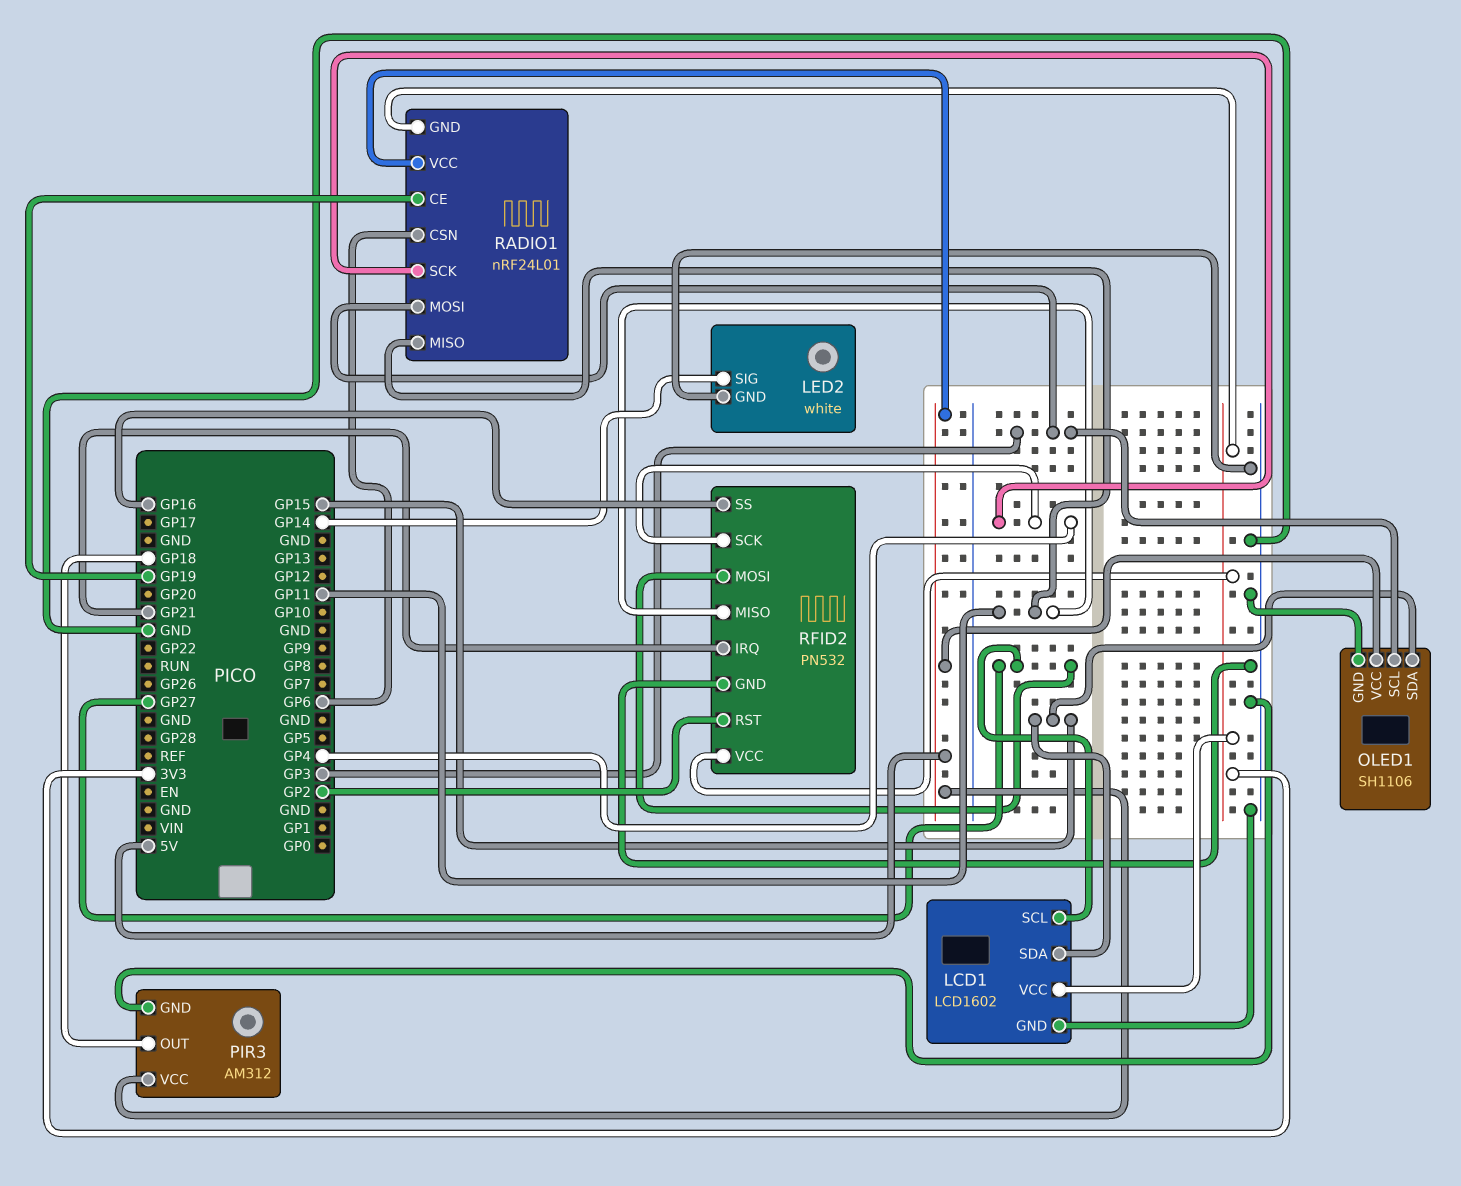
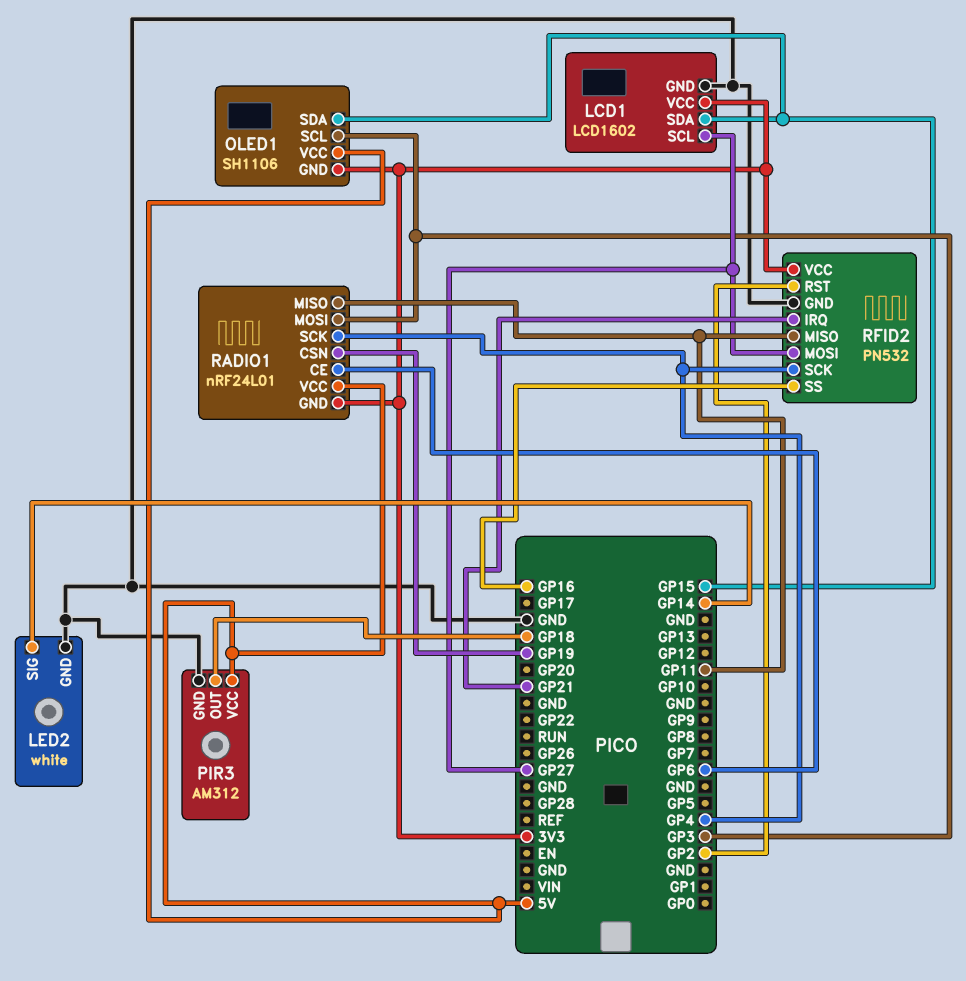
OLED1 pin GND: GND -> 3V3
RADIO1 pin CE: GP19 -> GP6
RADIO1 pin CSN: GP6 -> GP19

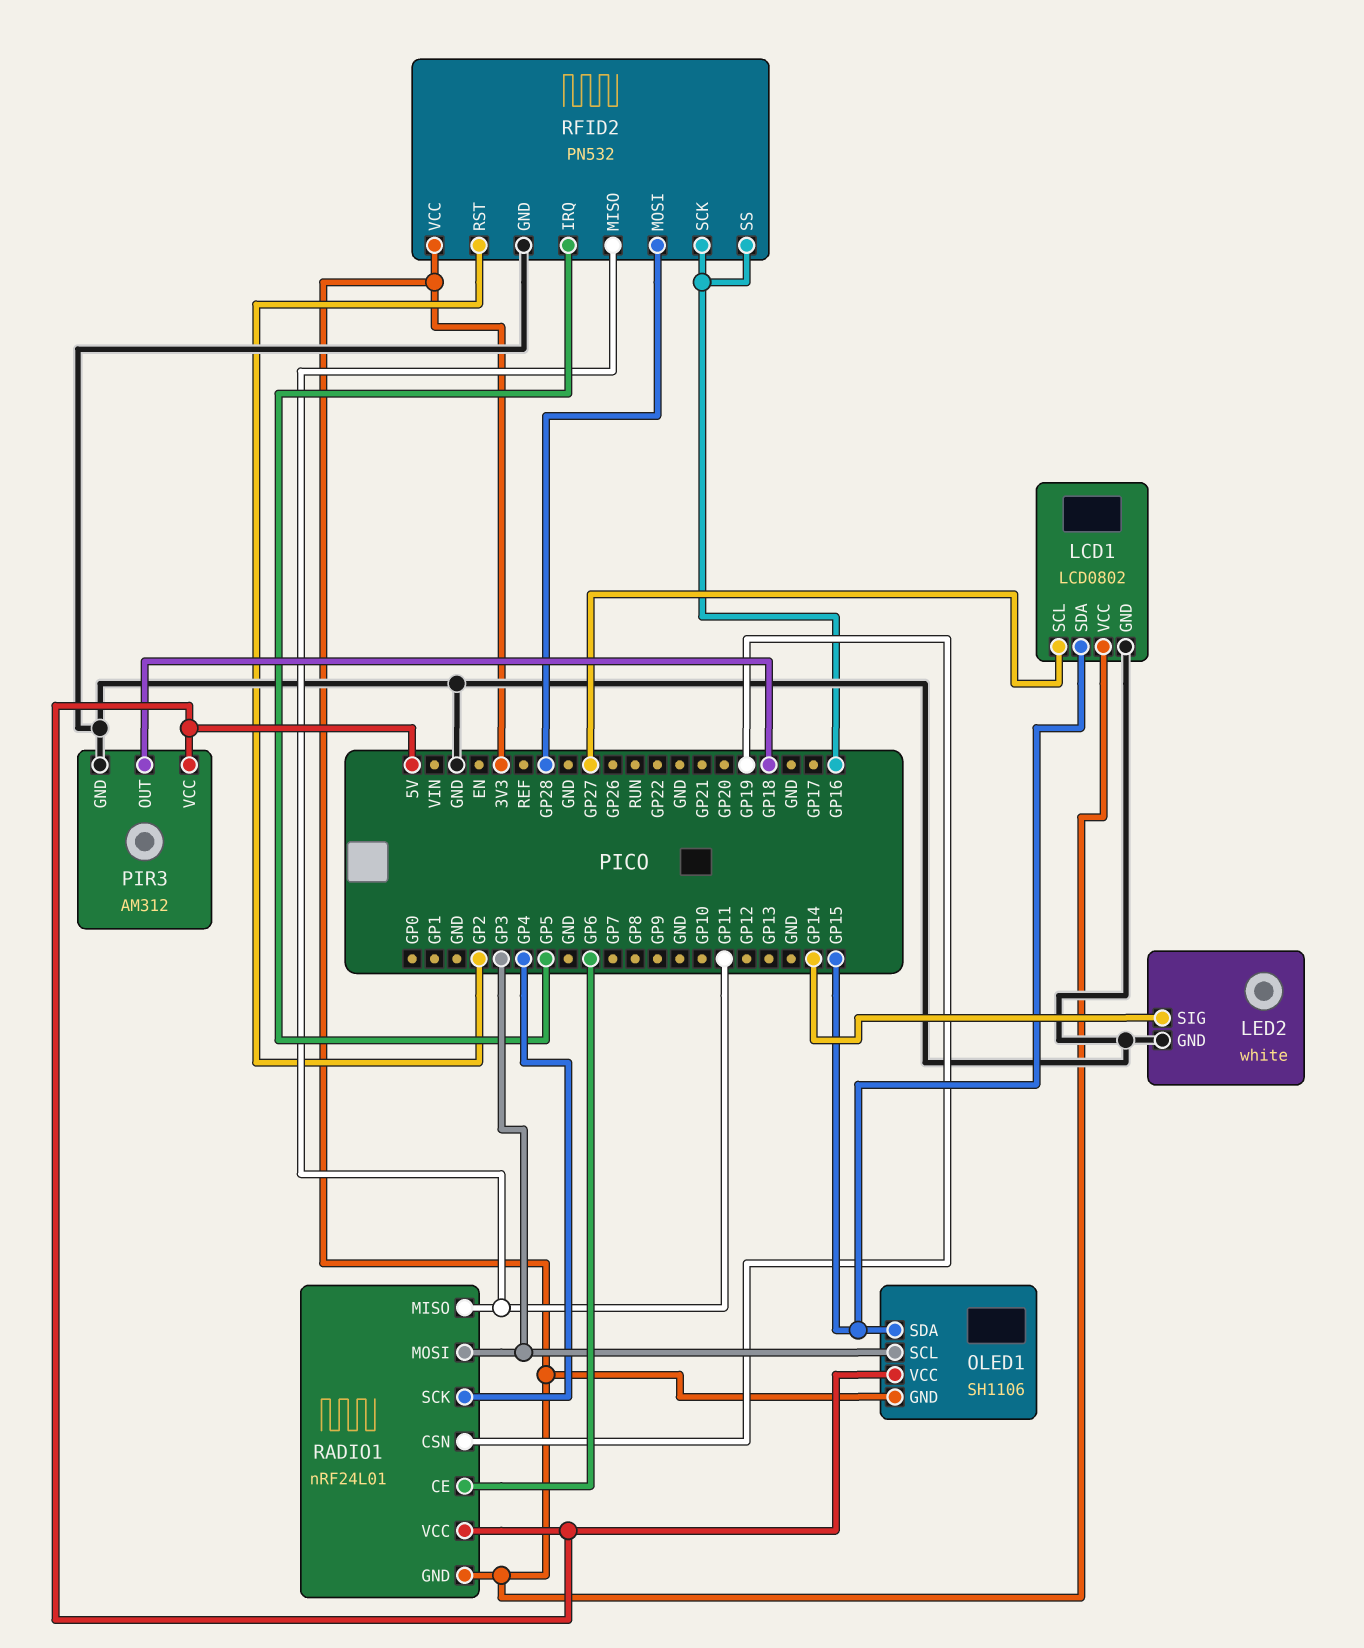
LCD1: LCD1602 -> LCD0802
RFID2 pin IRQ: GP21 -> GP5
RFID2 pin MOSI: GP27 -> GP28
RFID2 pin SCK: GP4 -> GP16

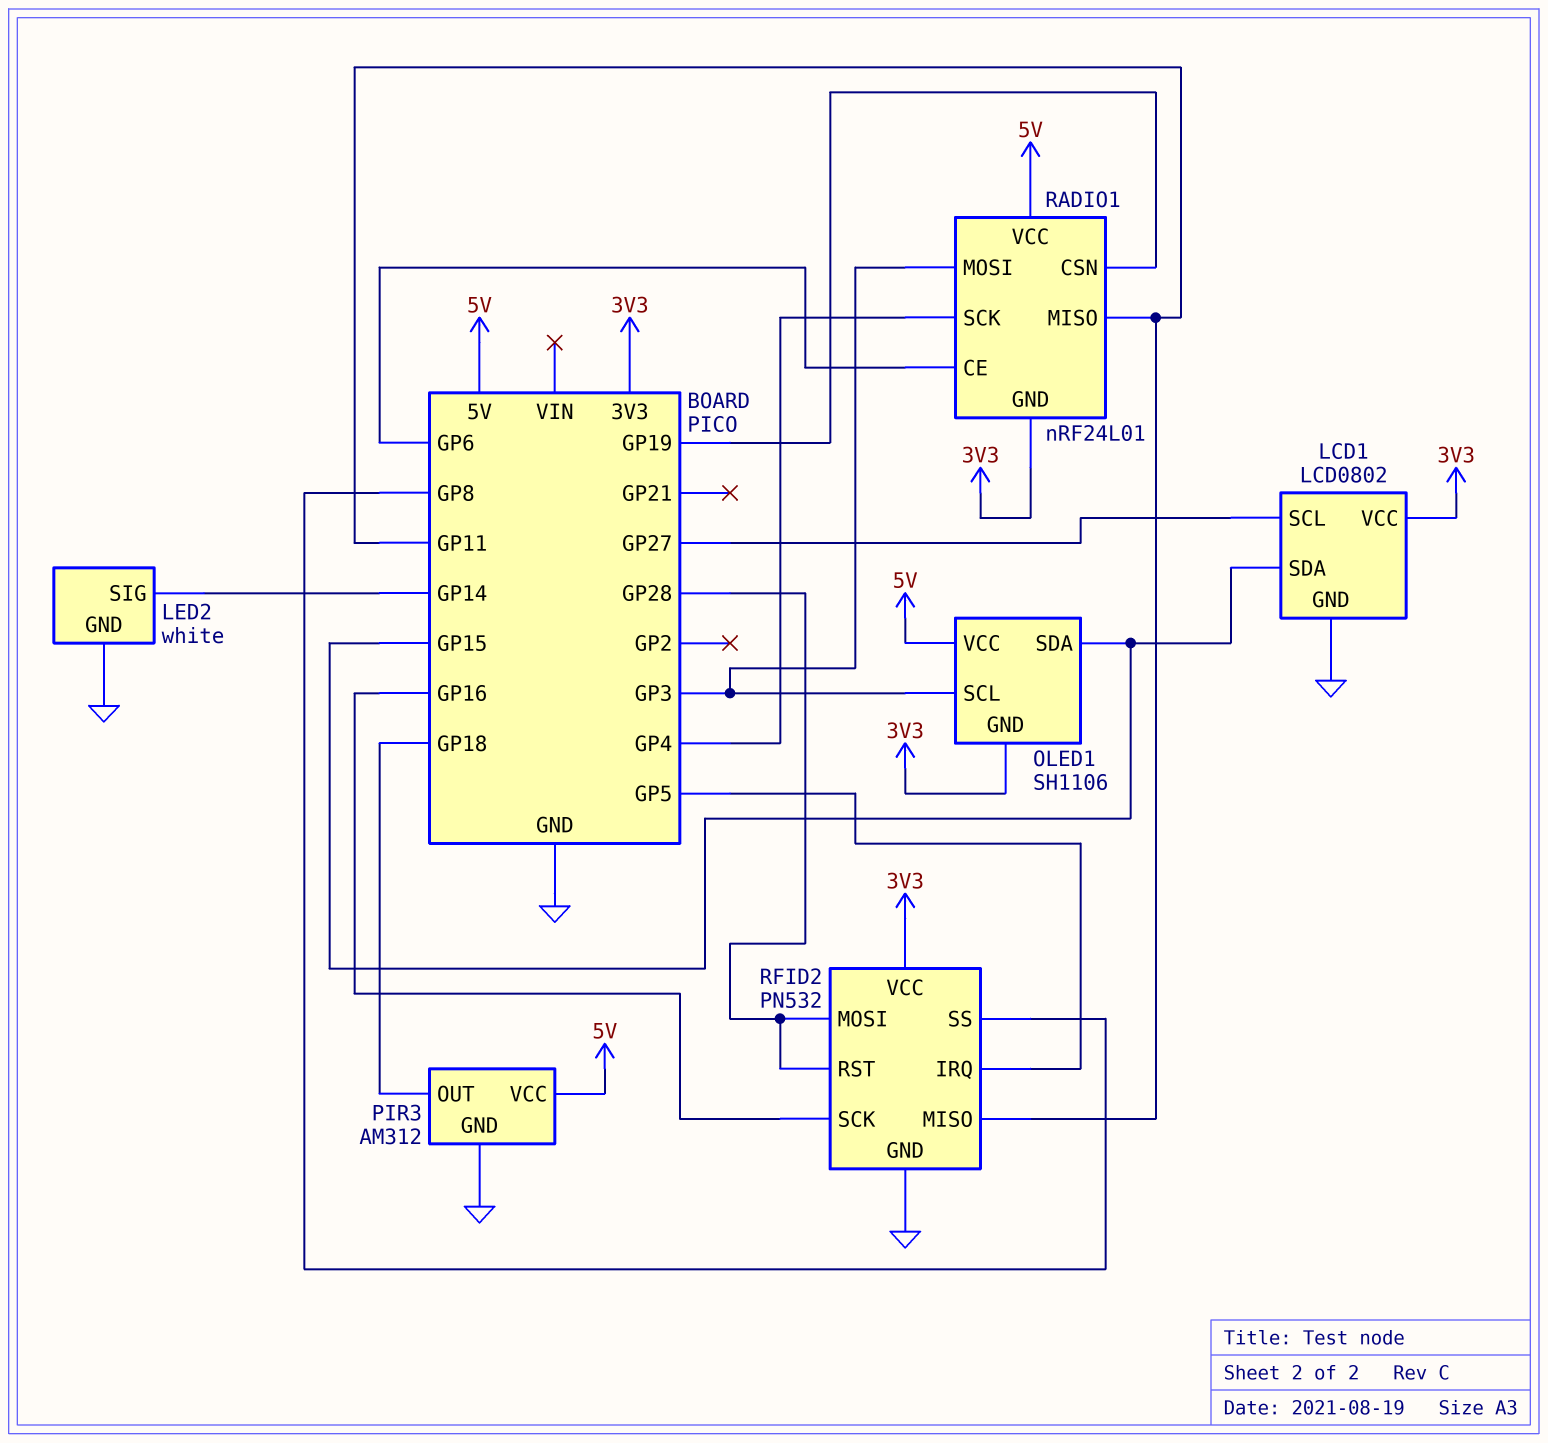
RFID2 pin RST: GP2 -> GP28
RFID2 pin SS: GP16 -> GP8

